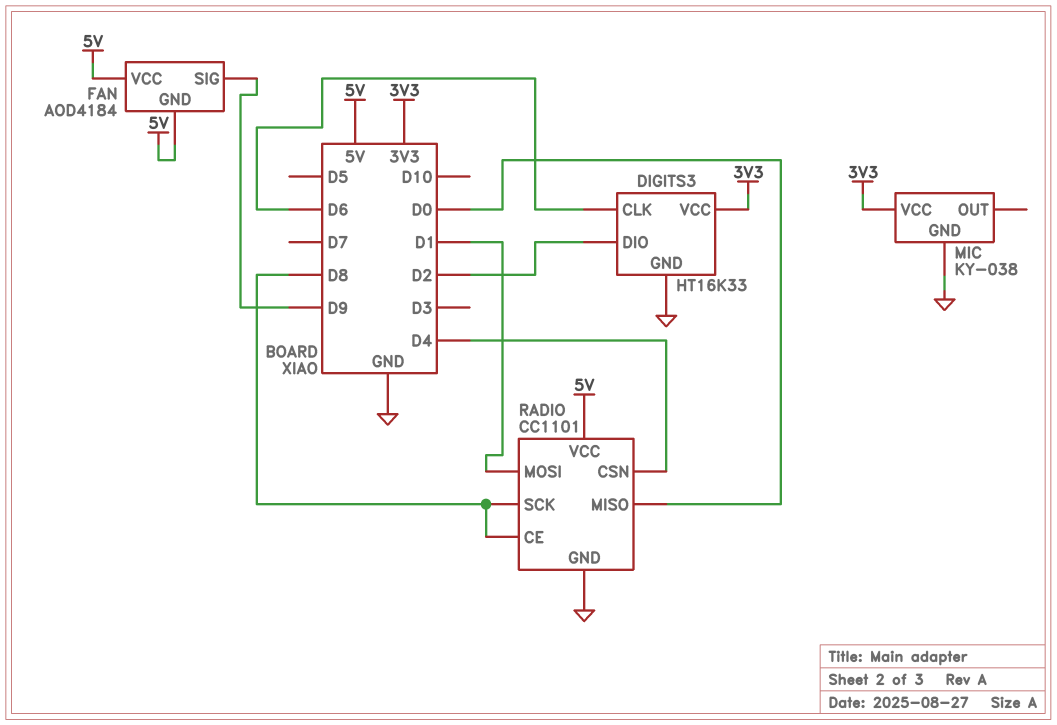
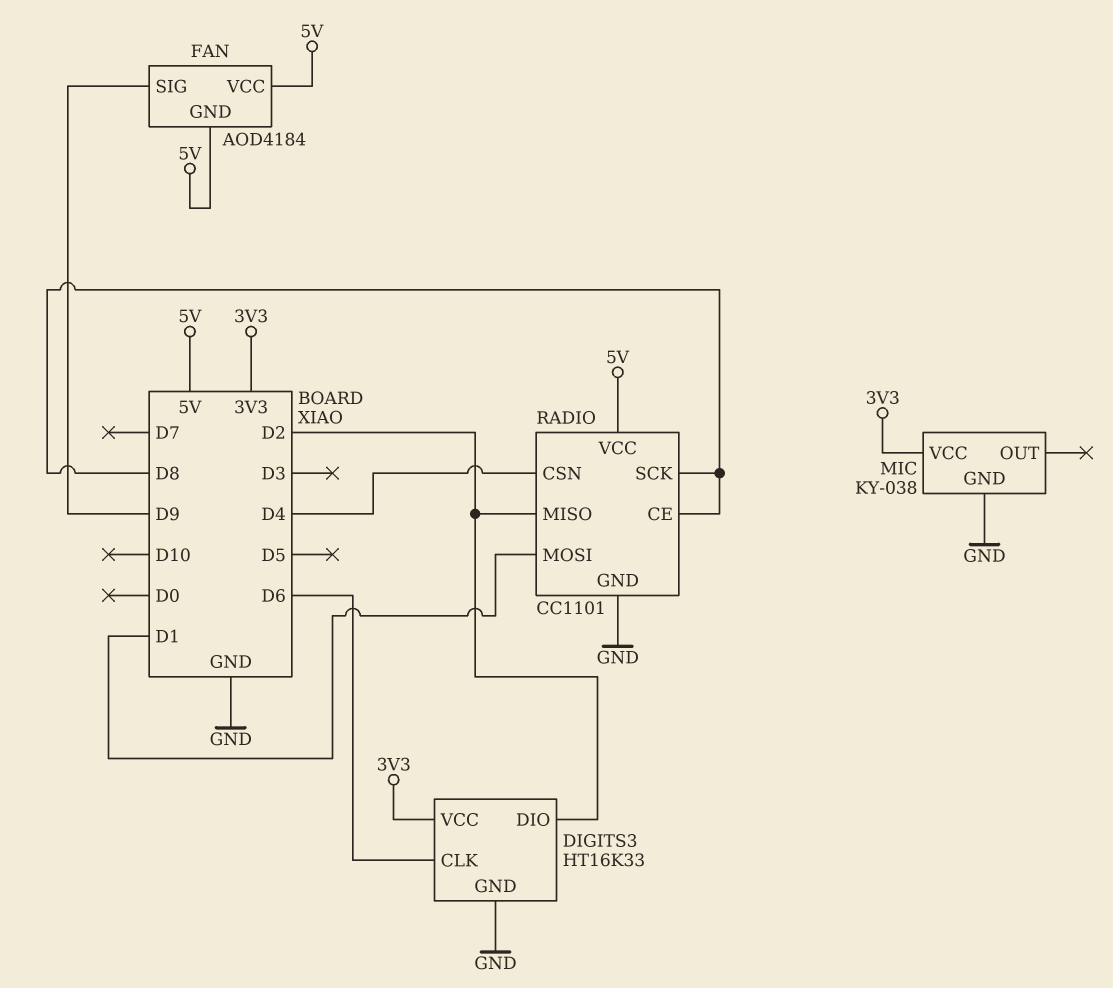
RADIO pin MISO: D0 -> D2

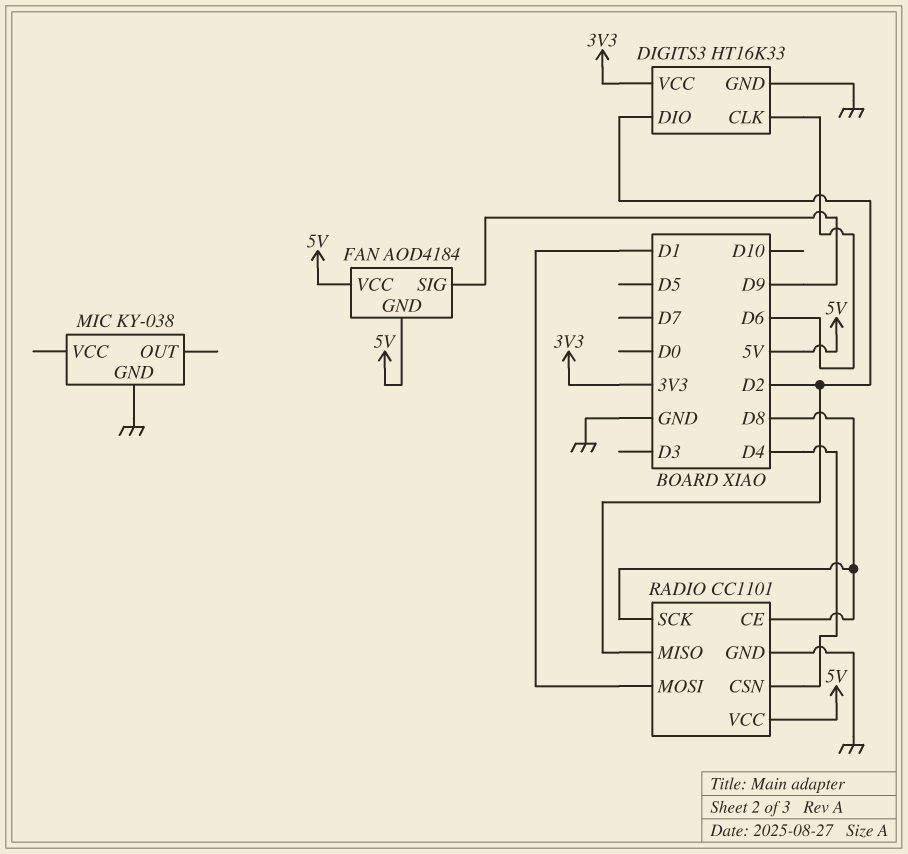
MIC pin VCC: 3V3 -> none

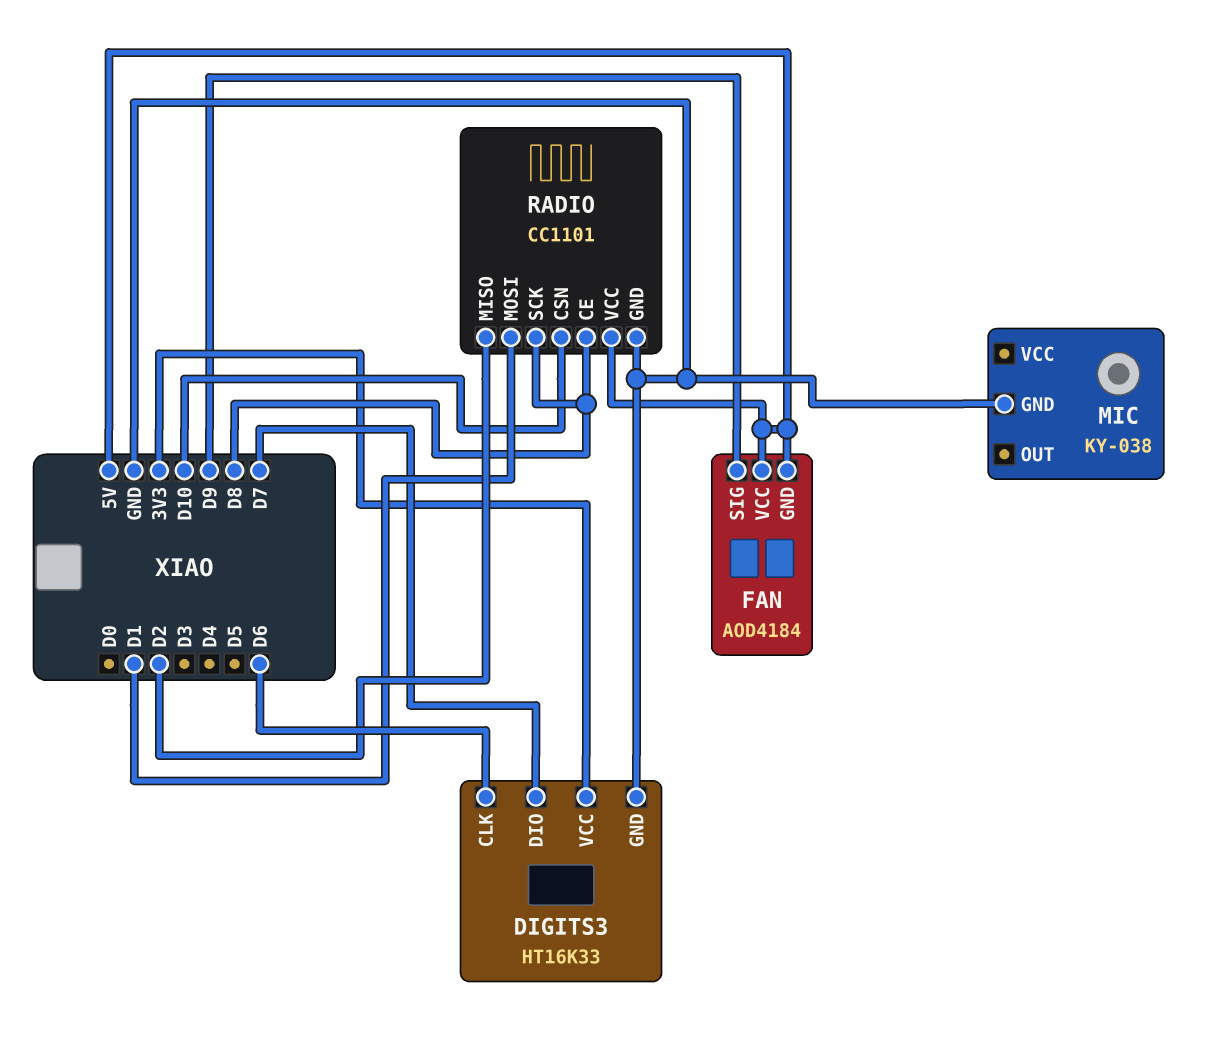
DIGITS3 pin DIO: D2 -> D7
RADIO pin CSN: D4 -> D10

